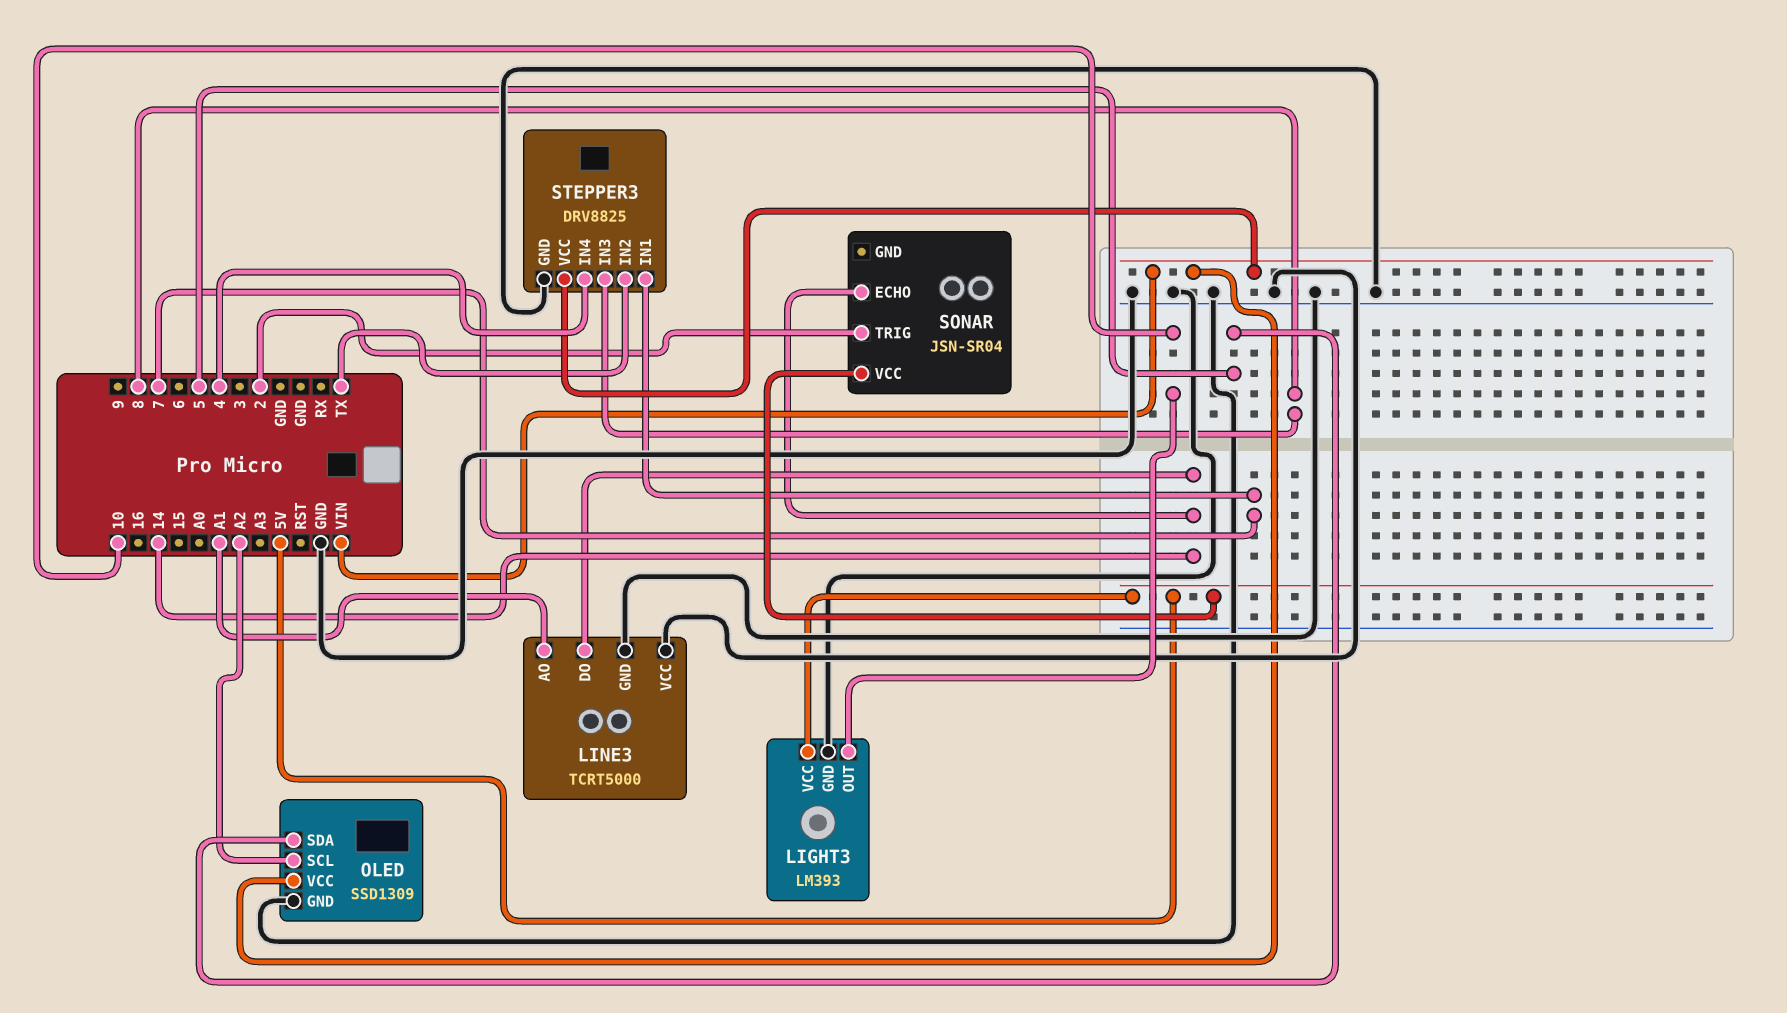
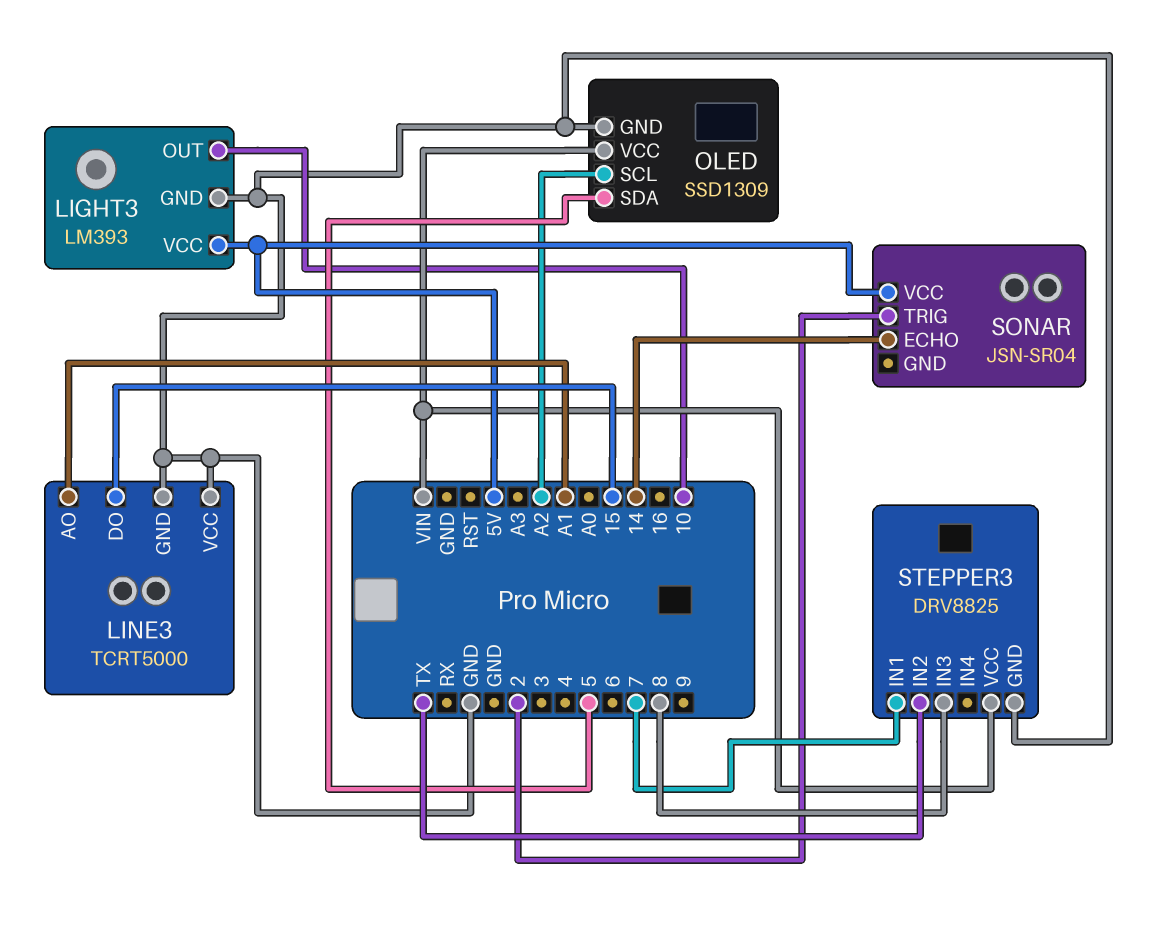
LINE3 pin DO: 14 -> 15
STEPPER3 pin IN4: 4 -> none

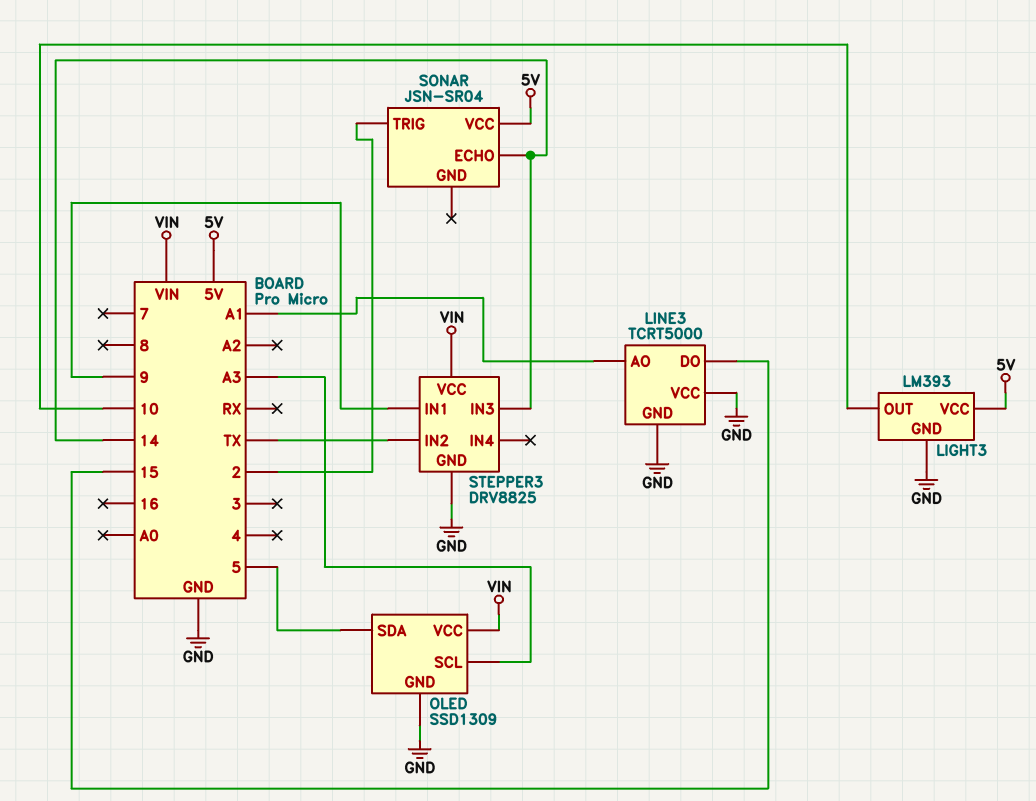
OLED pin SCL: A2 -> A3
STEPPER3 pin IN1: 7 -> 9
STEPPER3 pin IN3: 8 -> 14

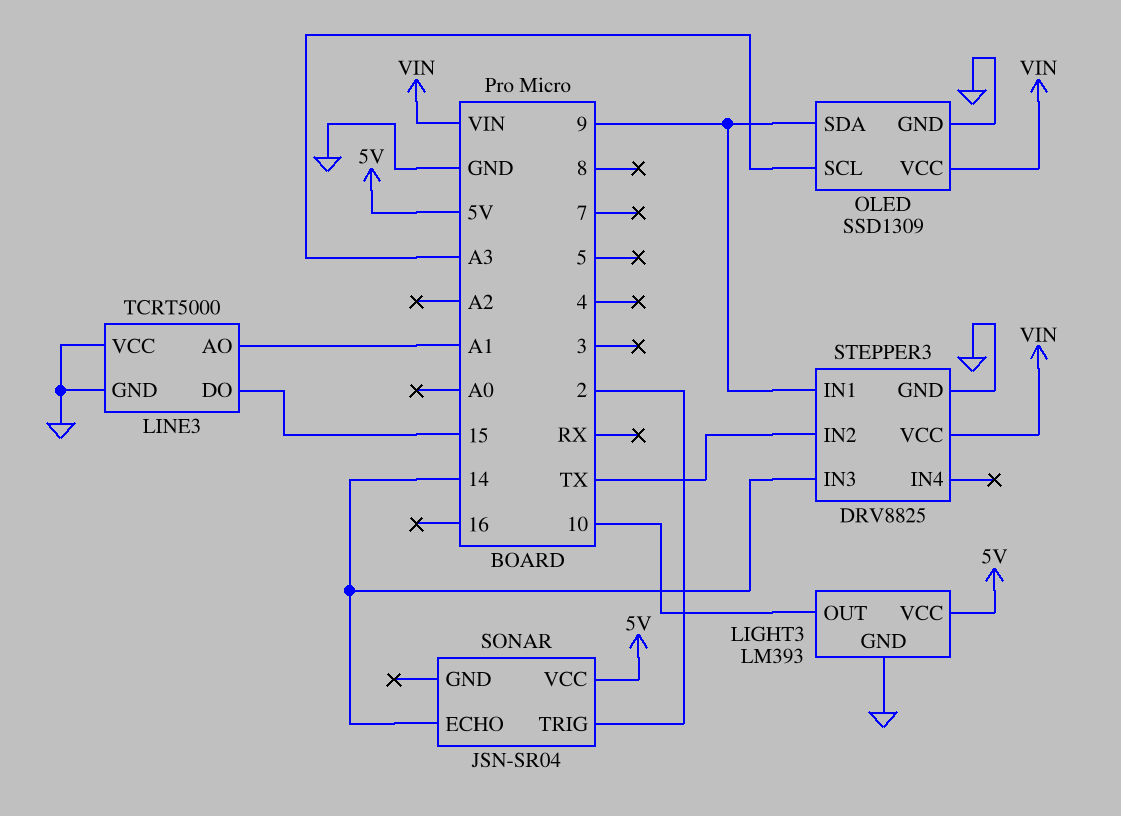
OLED pin SDA: 5 -> 9

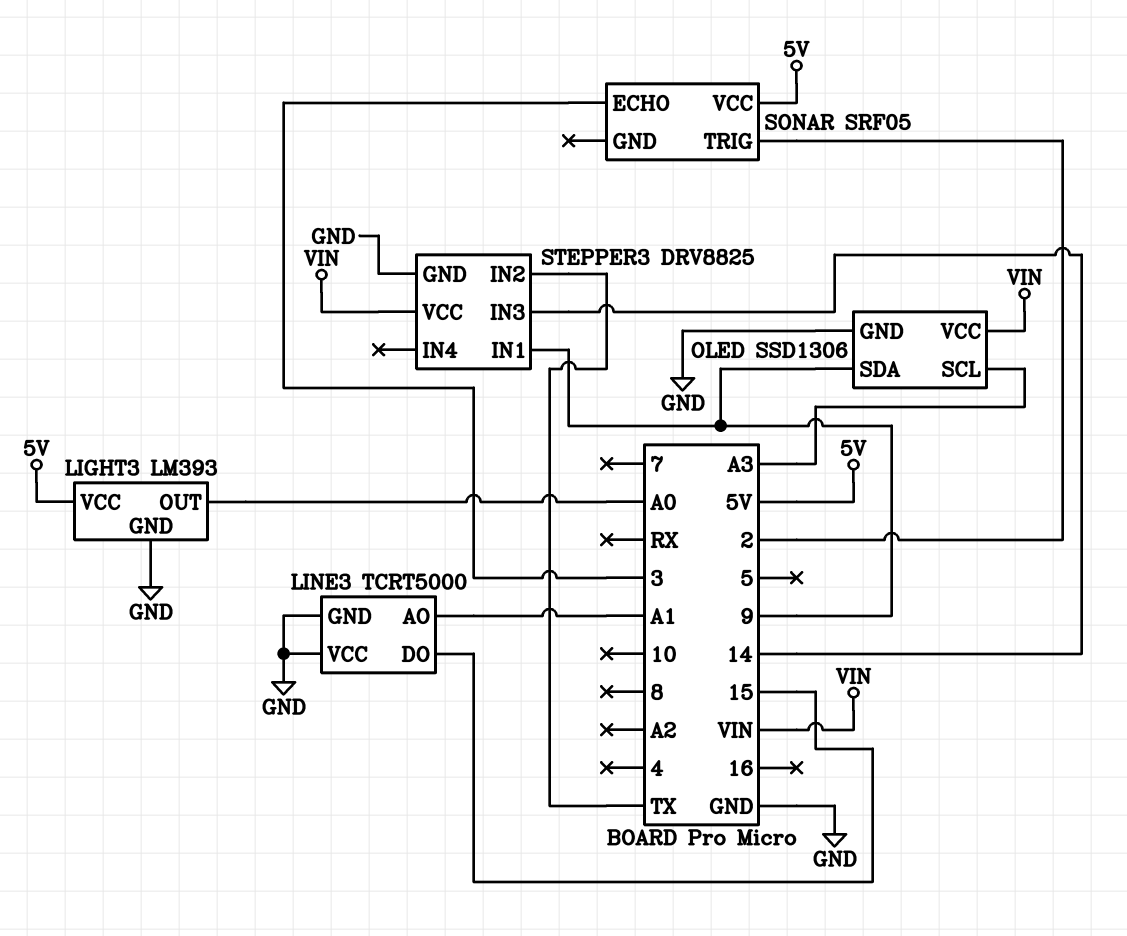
LIGHT3 pin OUT: 10 -> A0
OLED: SSD1309 -> SSD1306
SONAR: JSN-SR04 -> SRF05
SONAR pin ECHO: 14 -> 3

